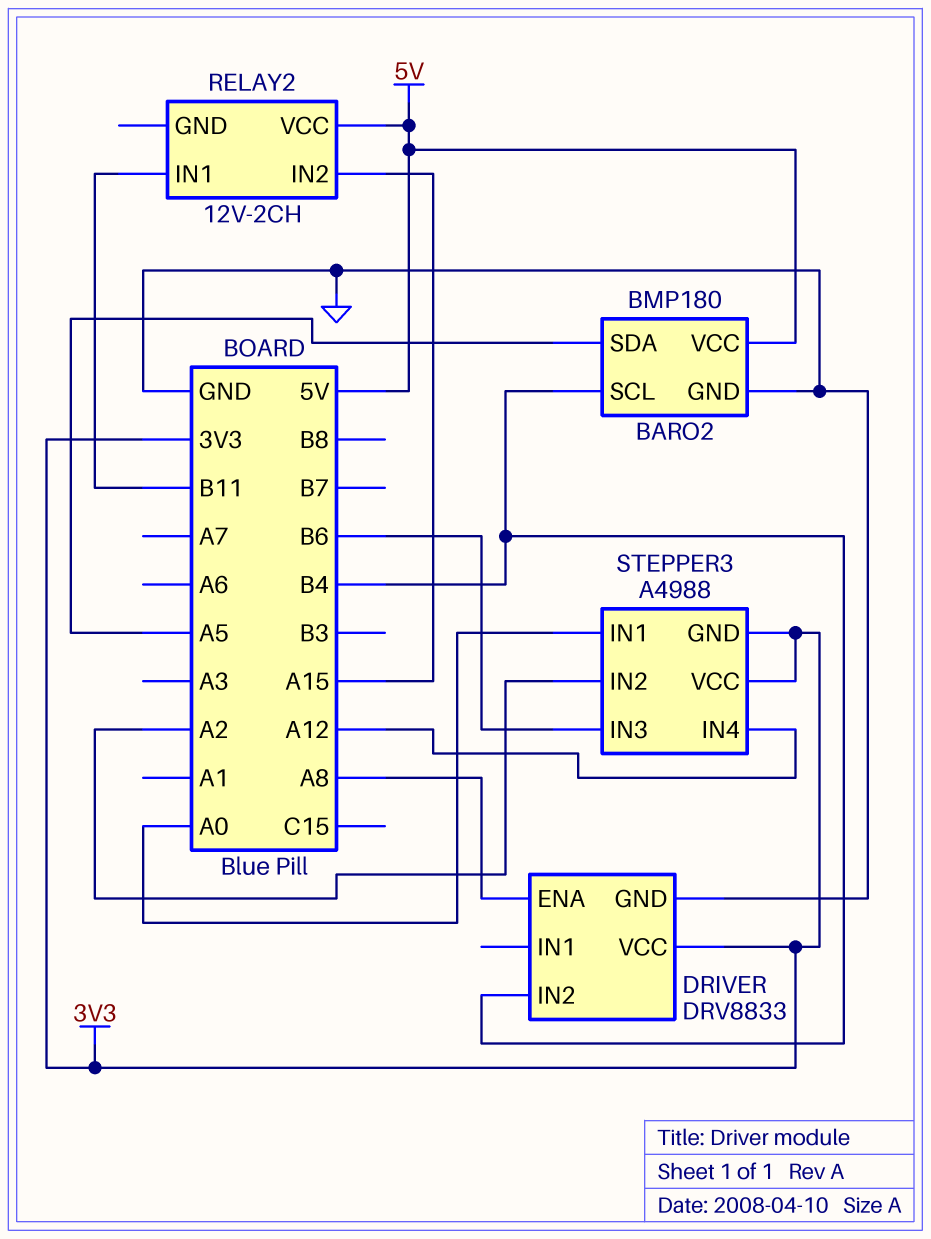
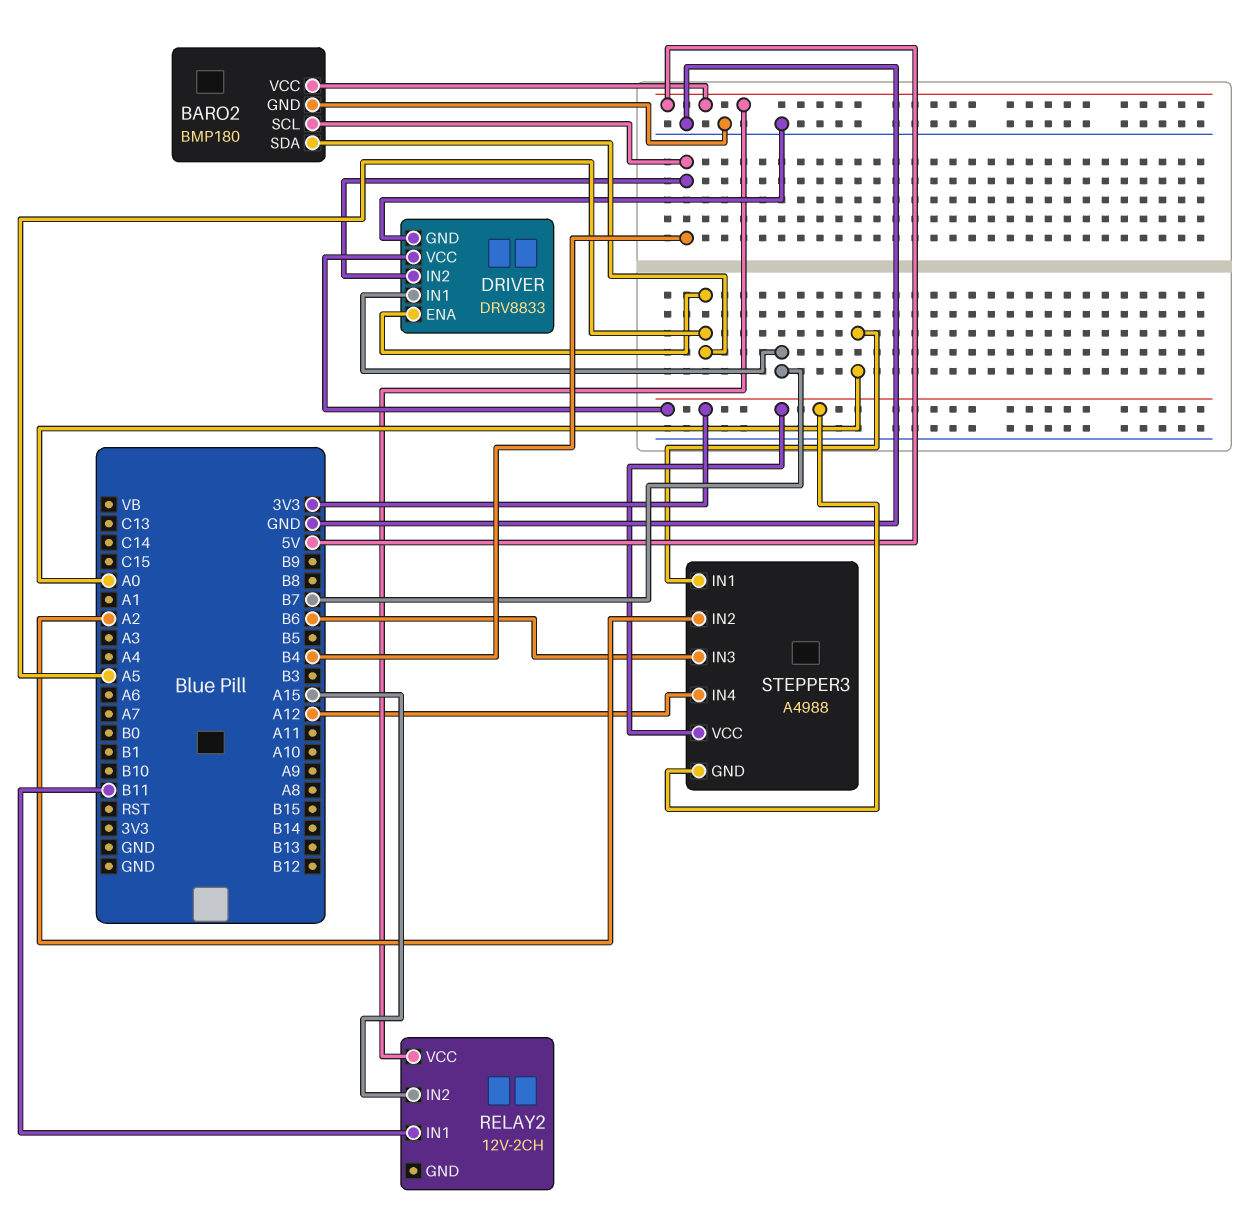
DRIVER pin ENA: A8 -> A5
DRIVER pin IN1: none -> B7

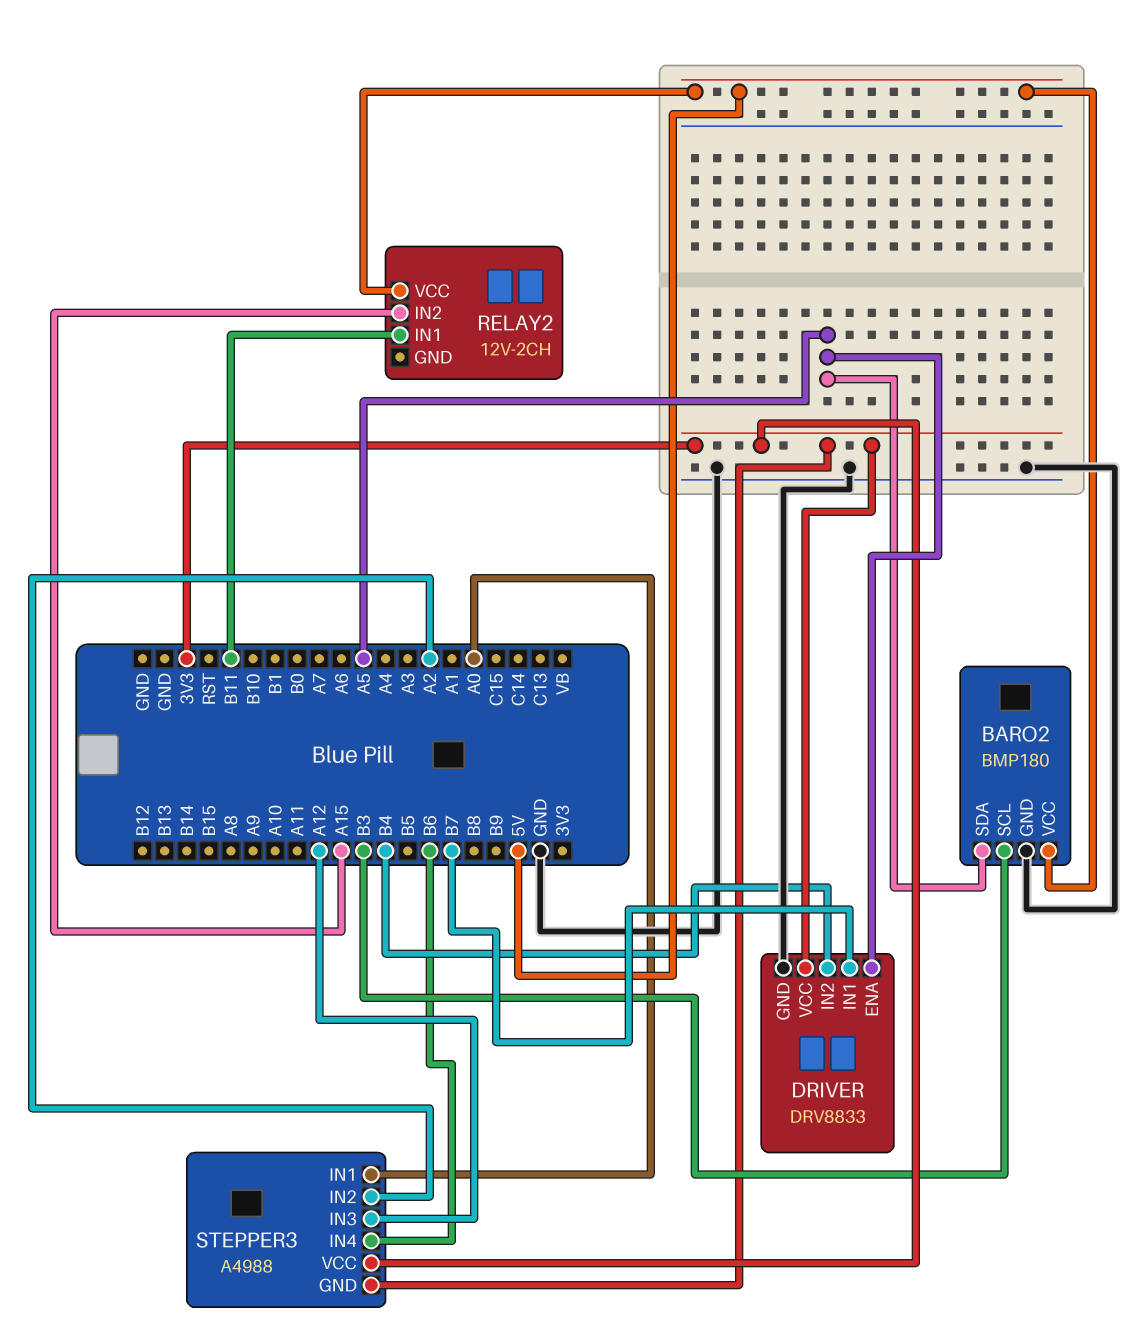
BARO2 pin SCL: B4 -> B3
STEPPER3 pin IN3: B6 -> A12
STEPPER3 pin IN4: A12 -> B6

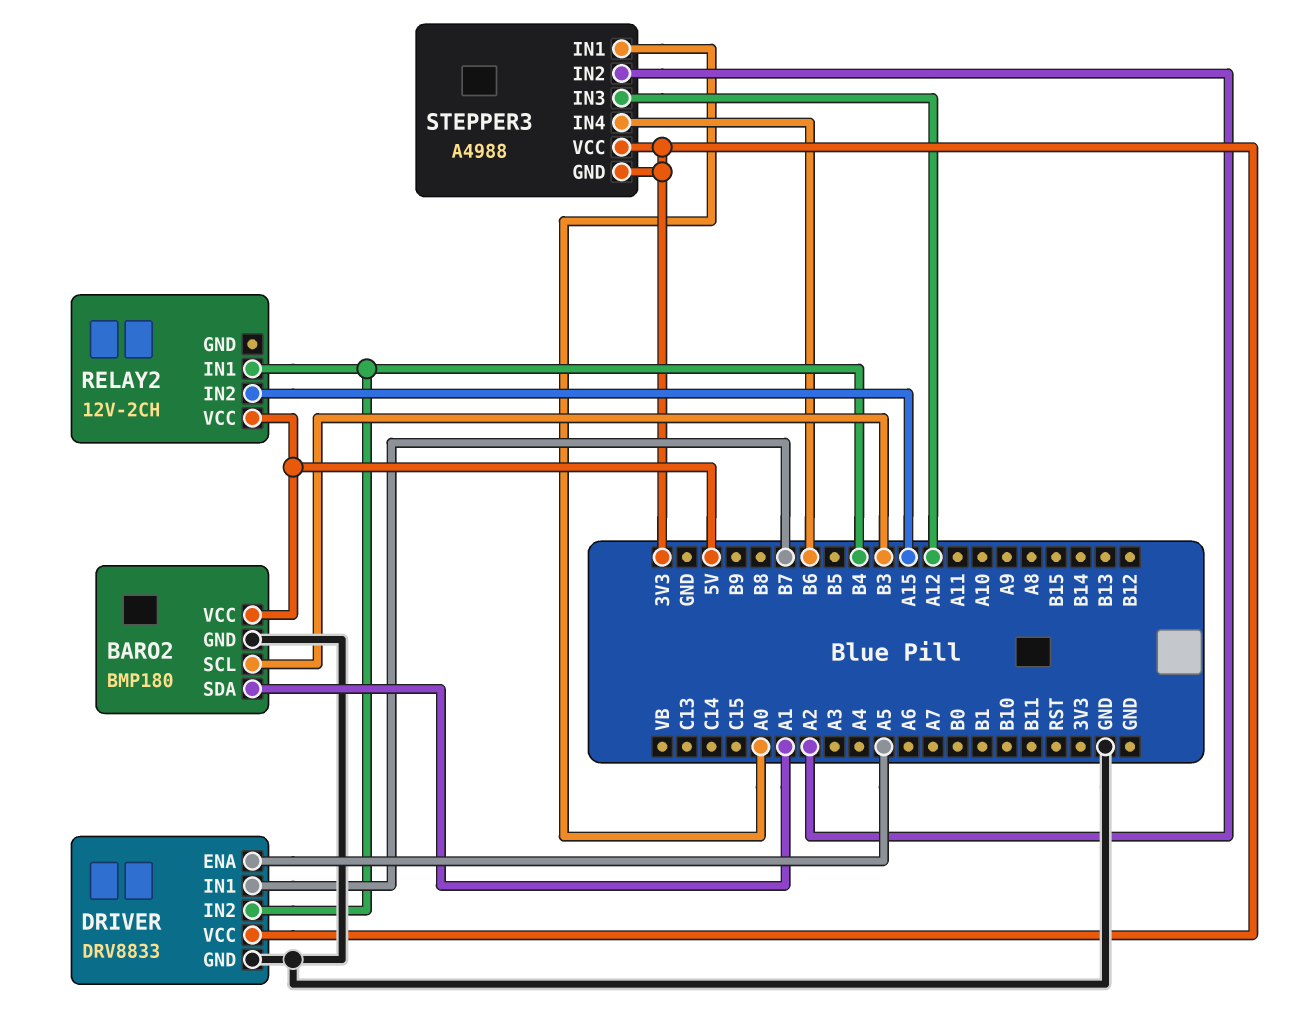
BARO2 pin SDA: A5 -> A1
RELAY2 pin IN1: B11 -> B4

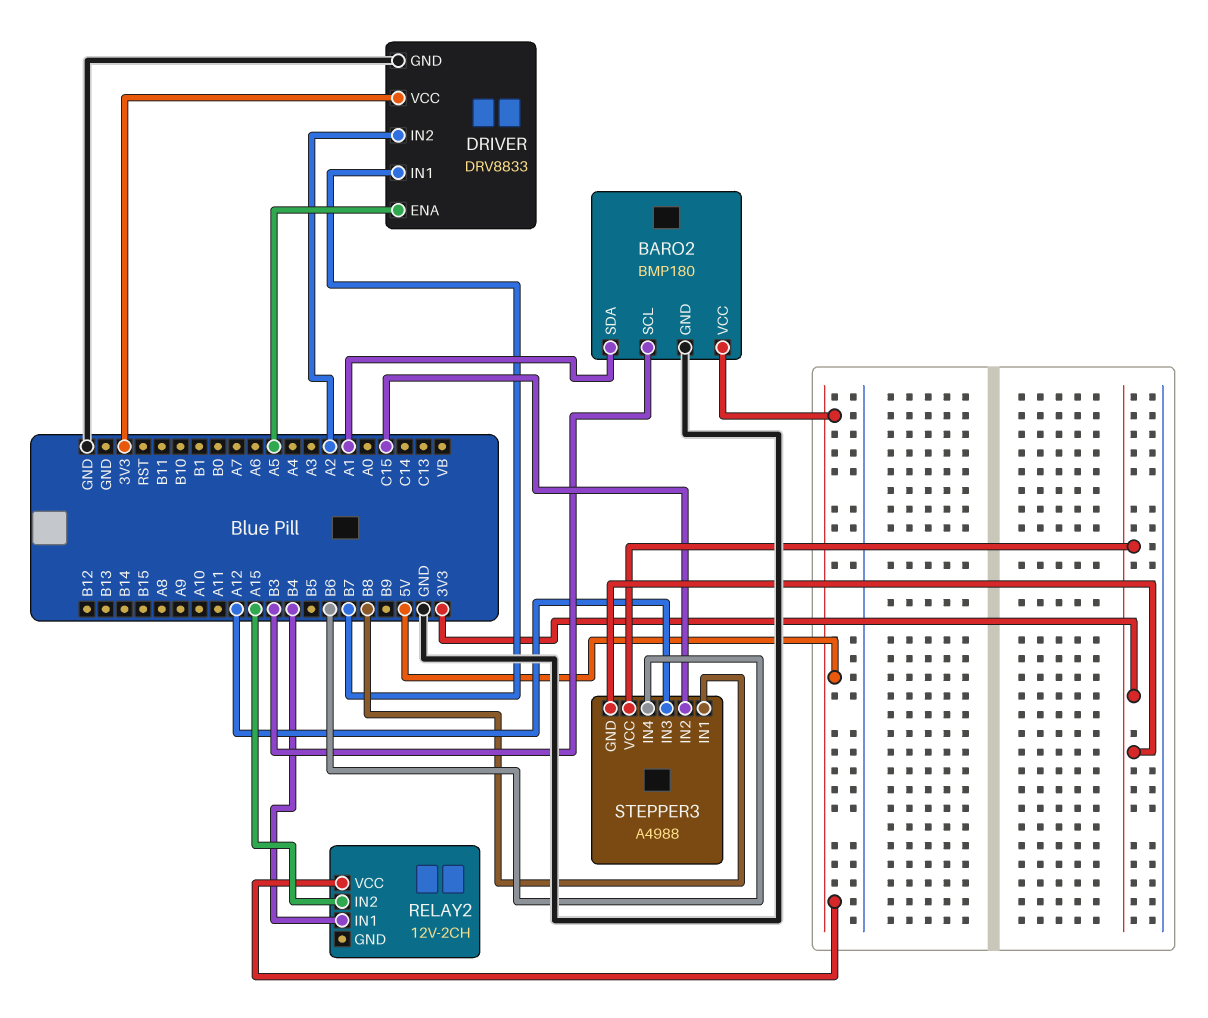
DRIVER pin IN2: B4 -> A2
STEPPER3 pin IN1: A0 -> B8
STEPPER3 pin IN2: A2 -> C15

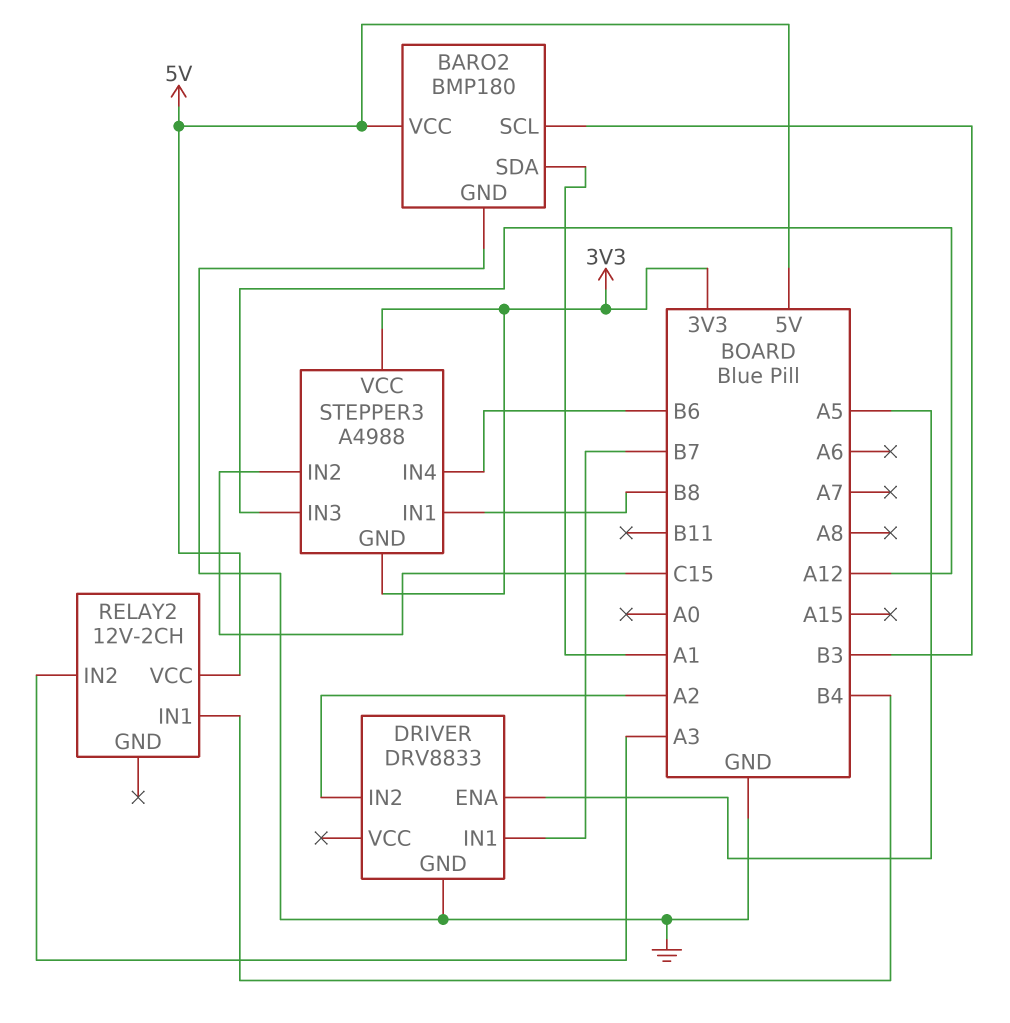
DRIVER pin VCC: 3V3 -> none
RELAY2 pin IN2: A15 -> A3

